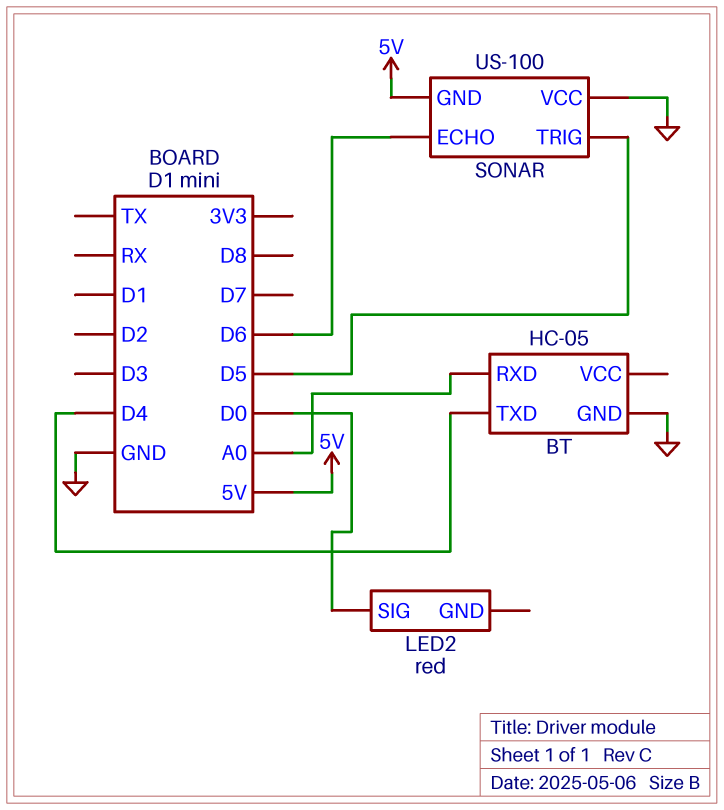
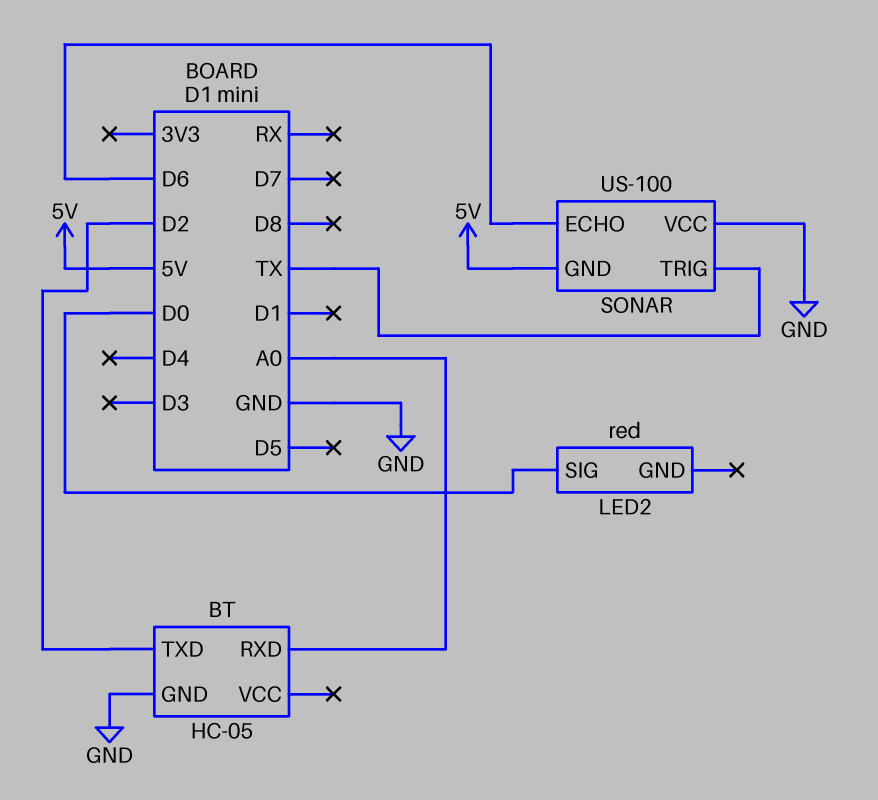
BT pin TXD: D4 -> D2
SONAR pin TRIG: D5 -> TX

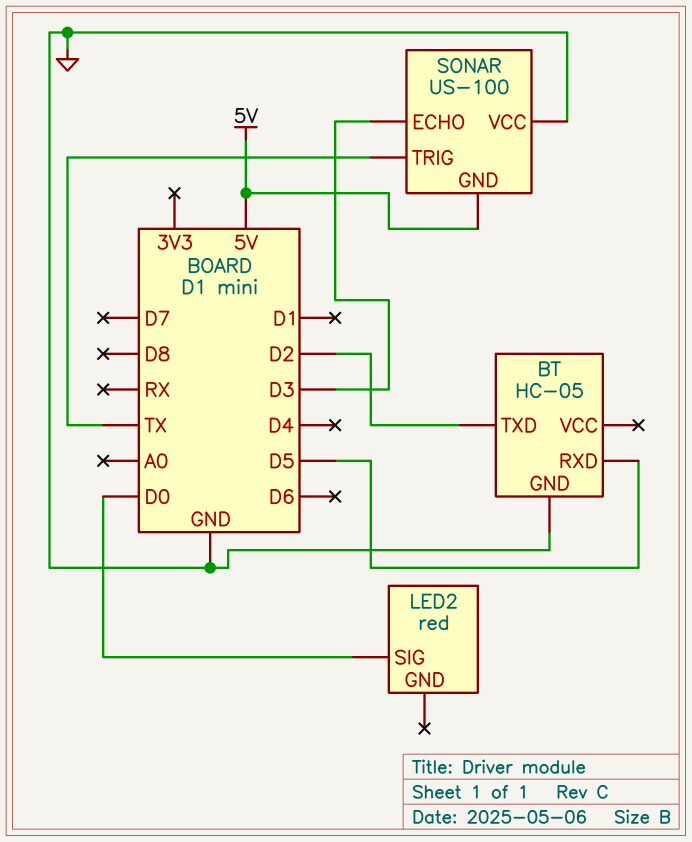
BT pin RXD: A0 -> D5
SONAR pin ECHO: D6 -> D3

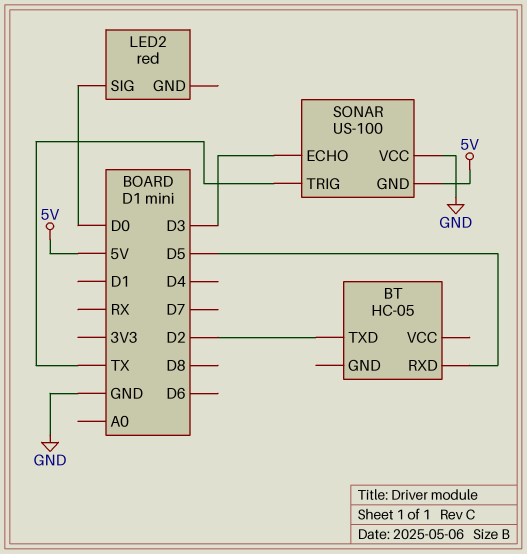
BT pin GND: GND -> none

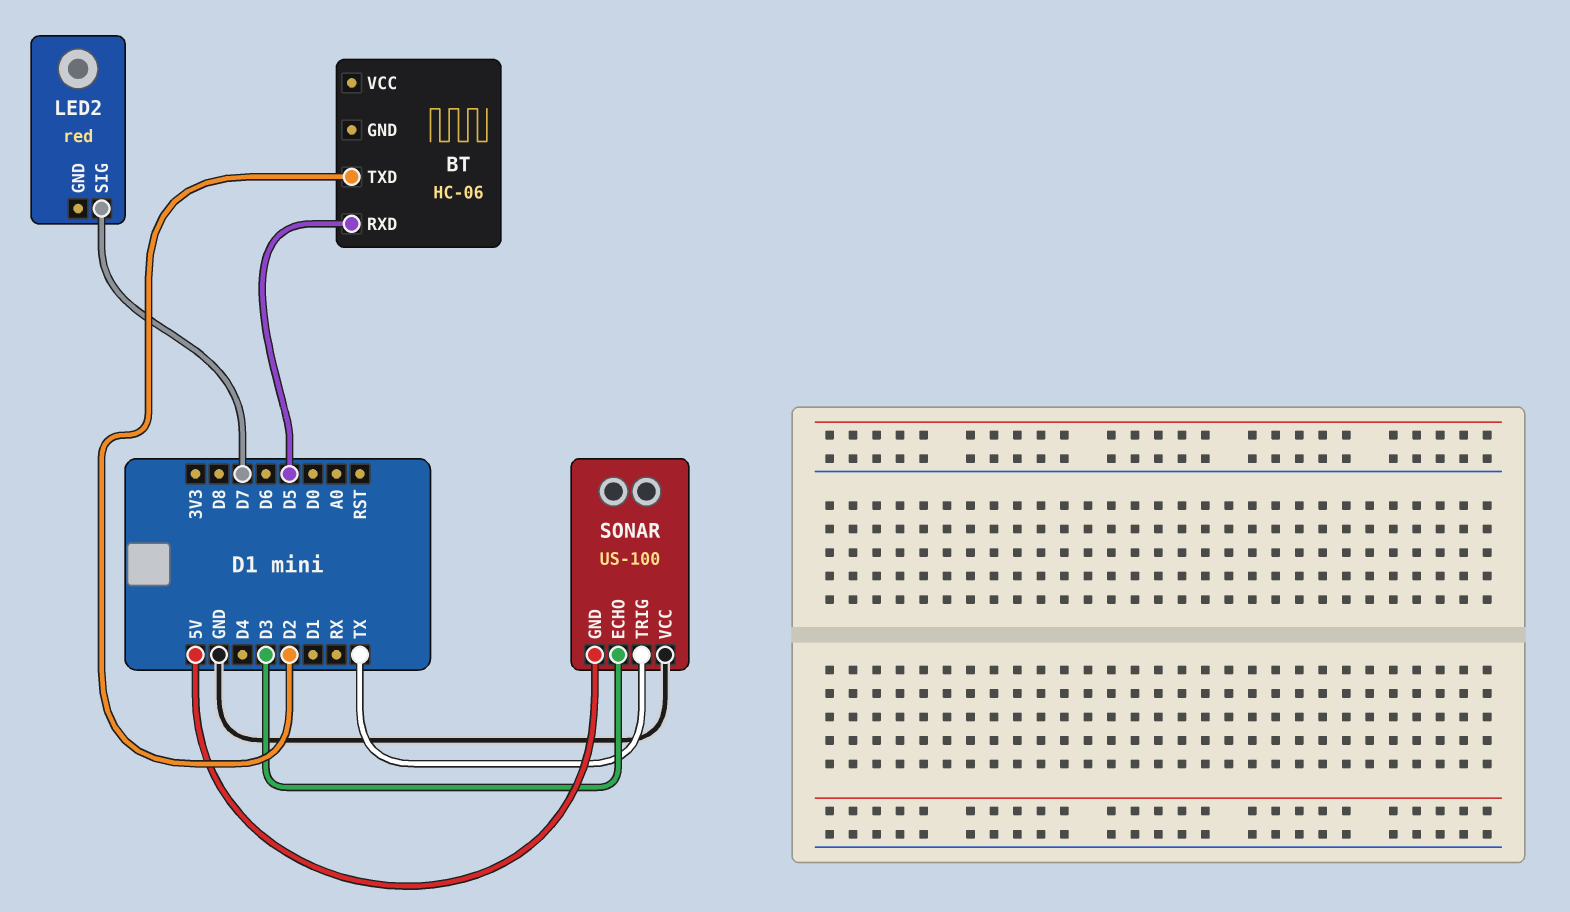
BT: HC-05 -> HC-06
LED2 pin SIG: D0 -> D7

